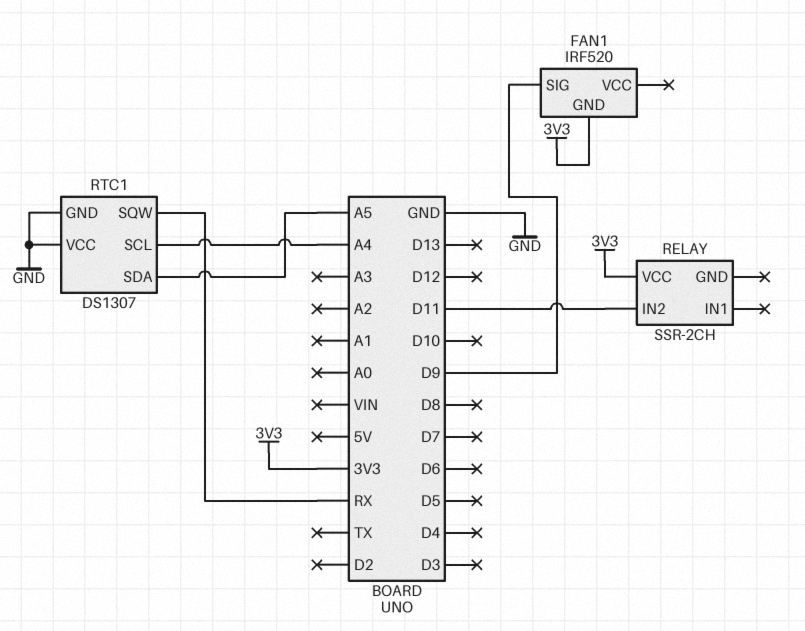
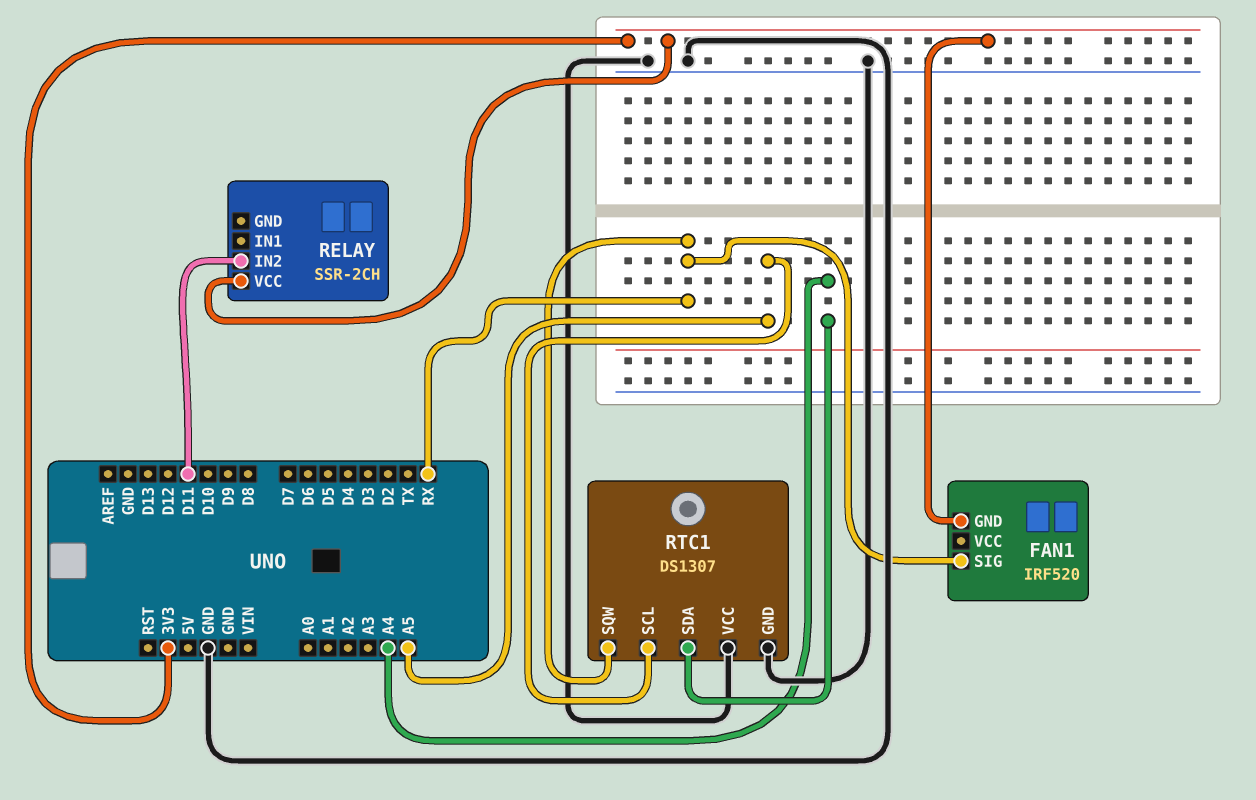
FAN1 pin SIG: D9 -> RX
RTC1 pin SCL: A4 -> A5
RTC1 pin SDA: A5 -> A4

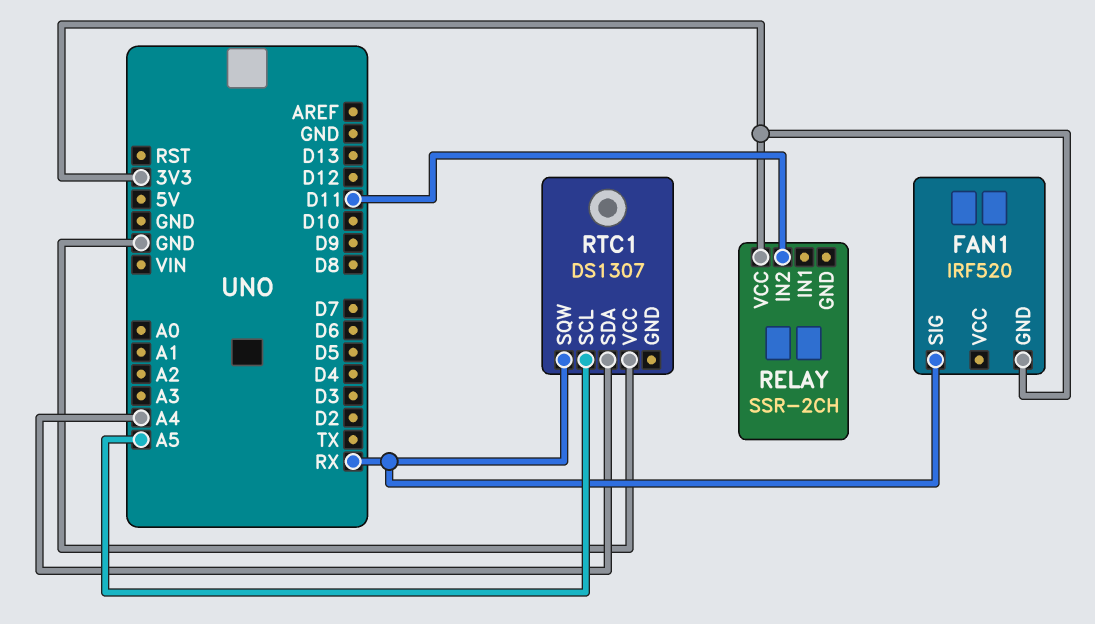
RTC1 pin GND: GND -> none

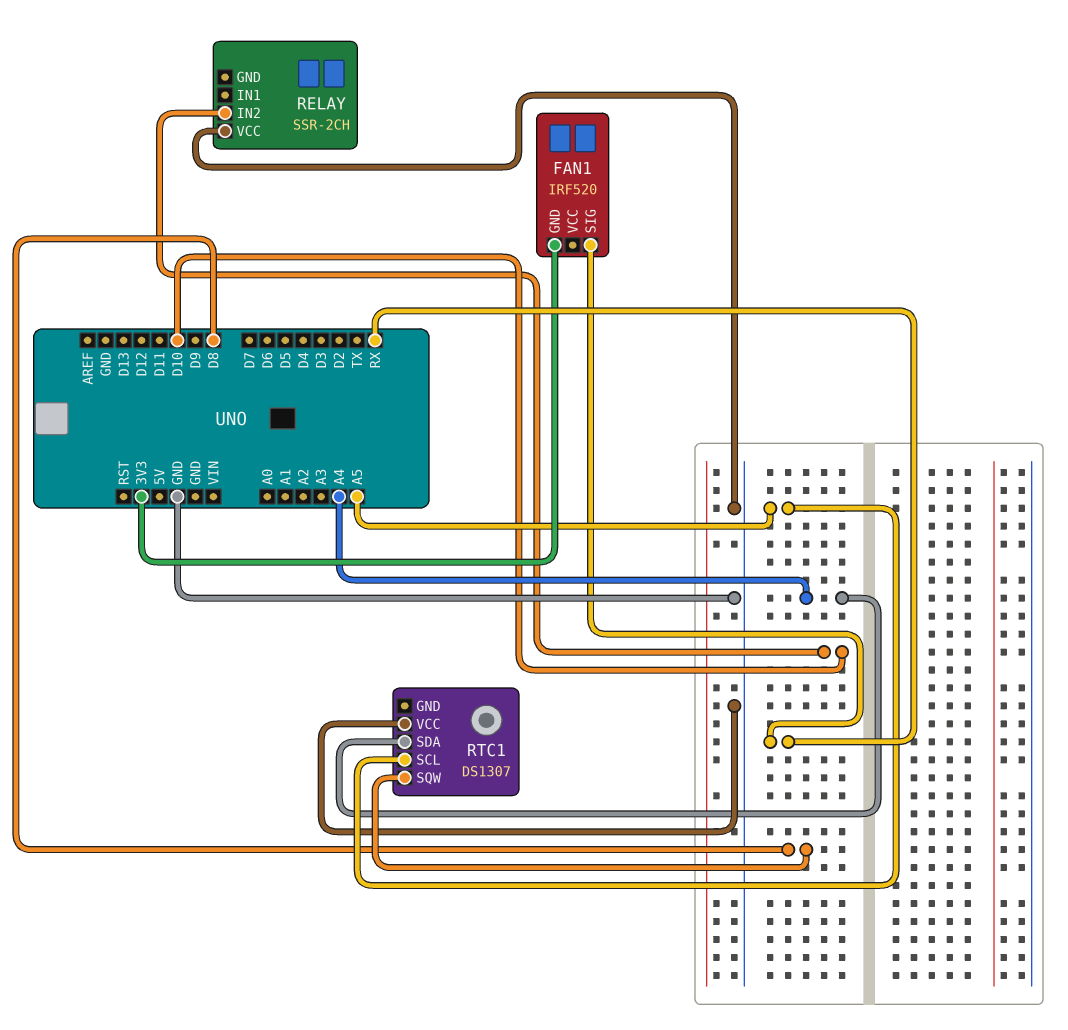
RELAY pin IN2: D11 -> D10
RELAY pin VCC: 3V3 -> GND
RTC1 pin SQW: RX -> D8

